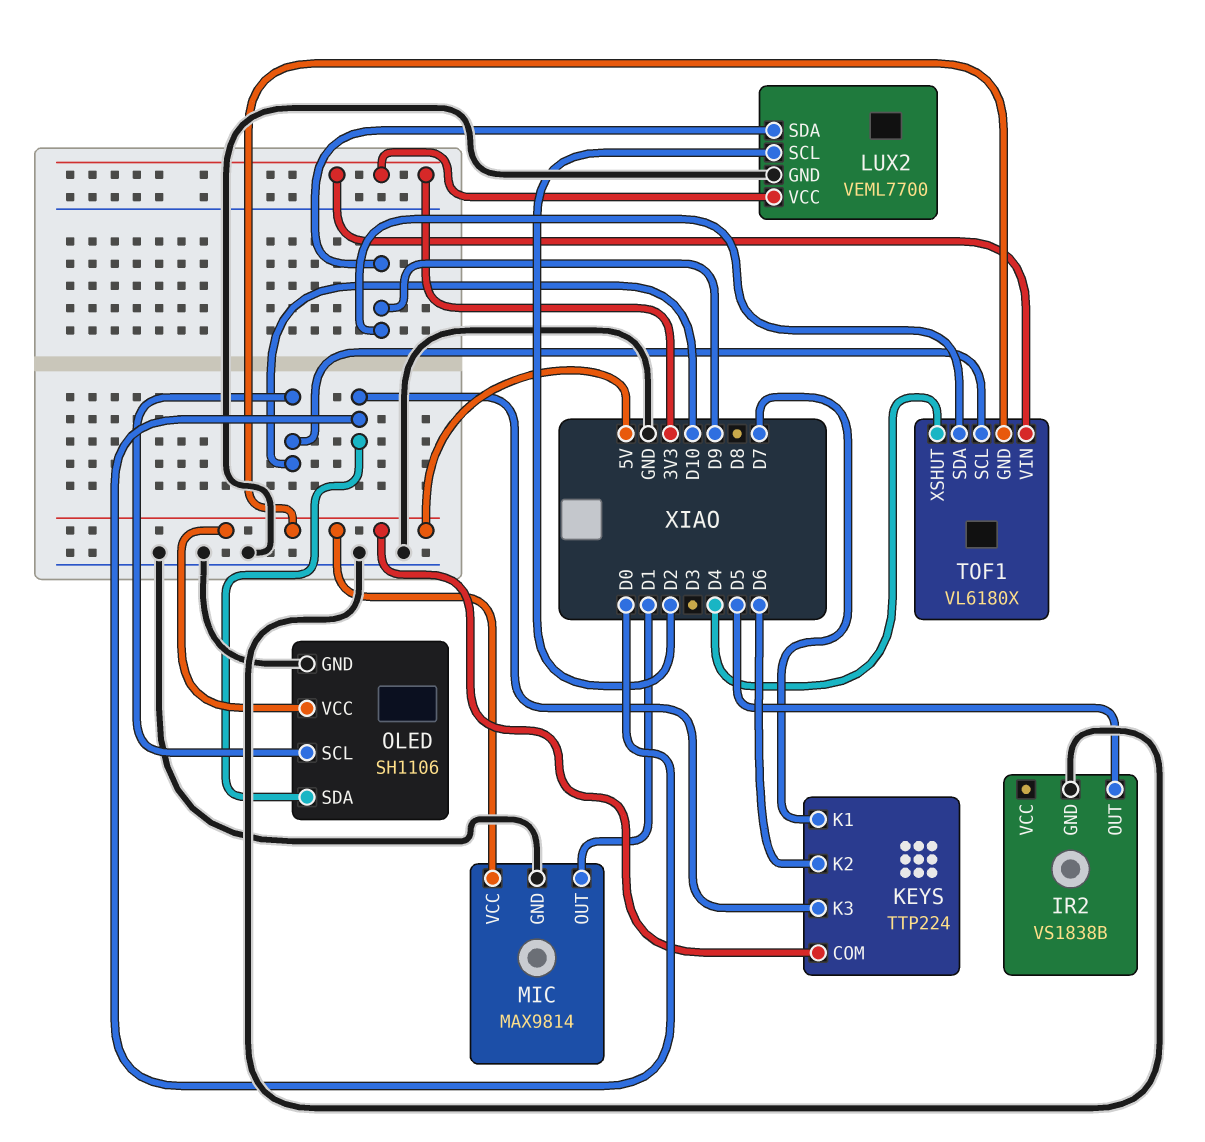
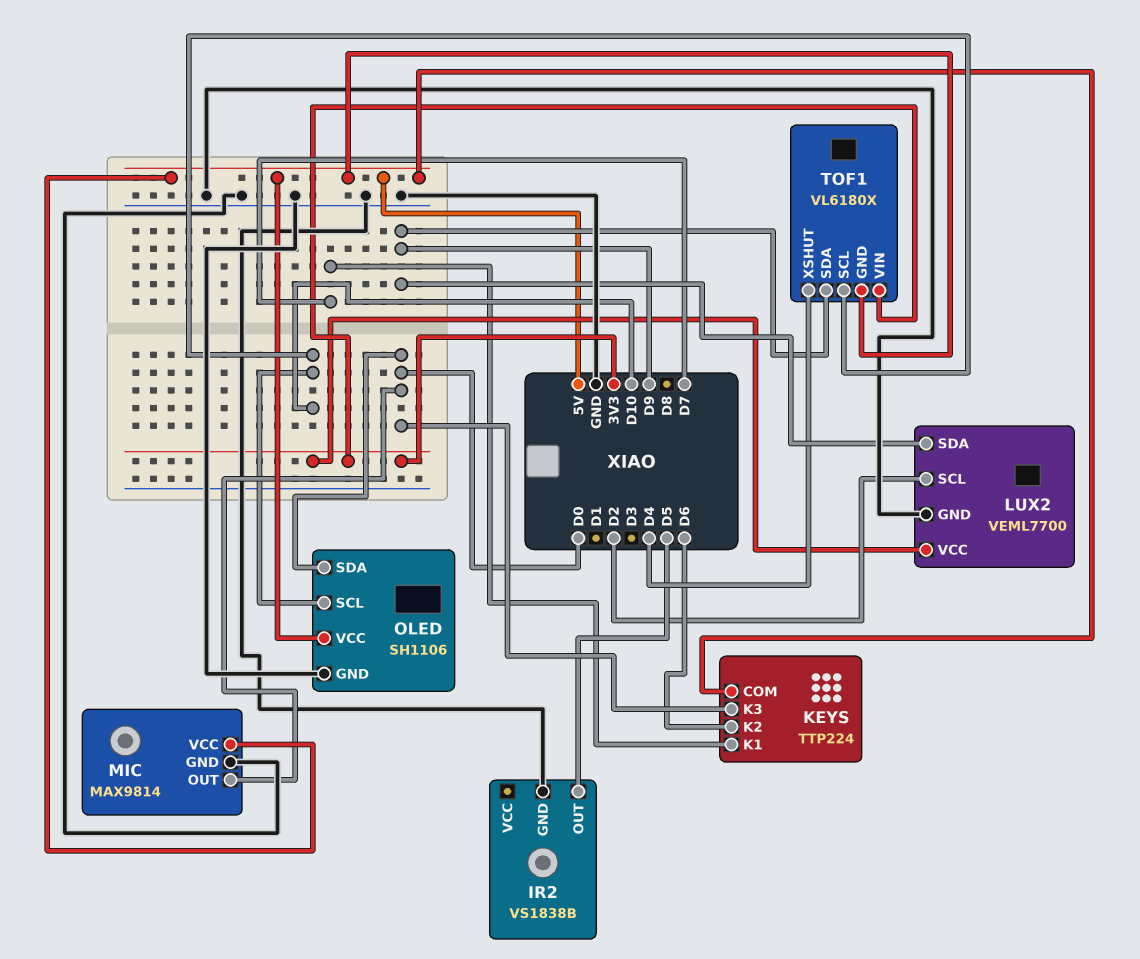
MIC pin OUT: D1 -> D0

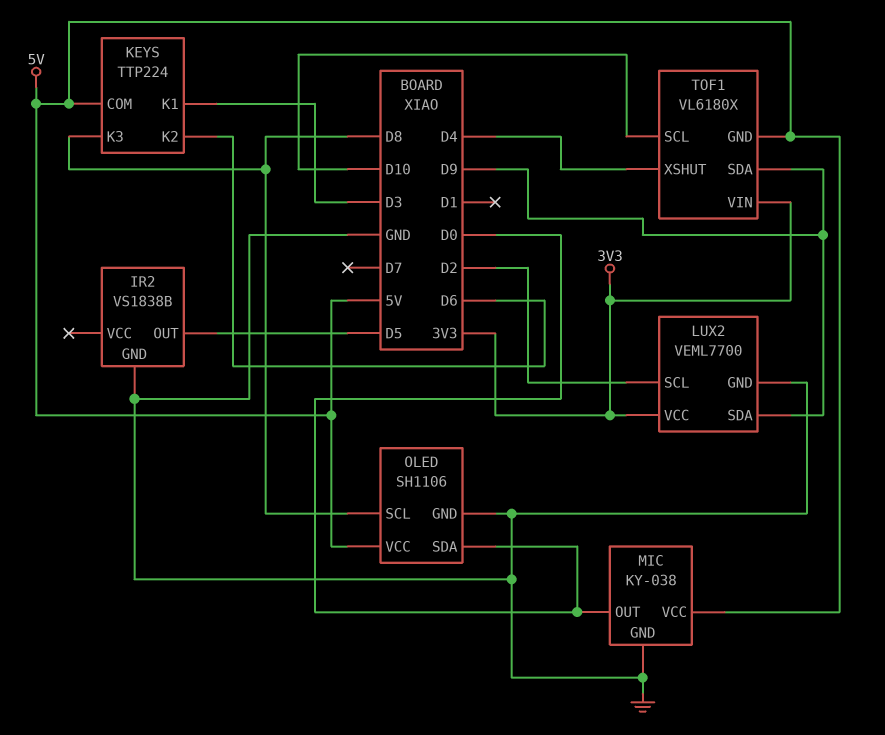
KEYS pin K1: D7 -> D3
KEYS pin K3: D0 -> D8
MIC: MAX9814 -> KY-038
OLED pin SCL: D10 -> D8

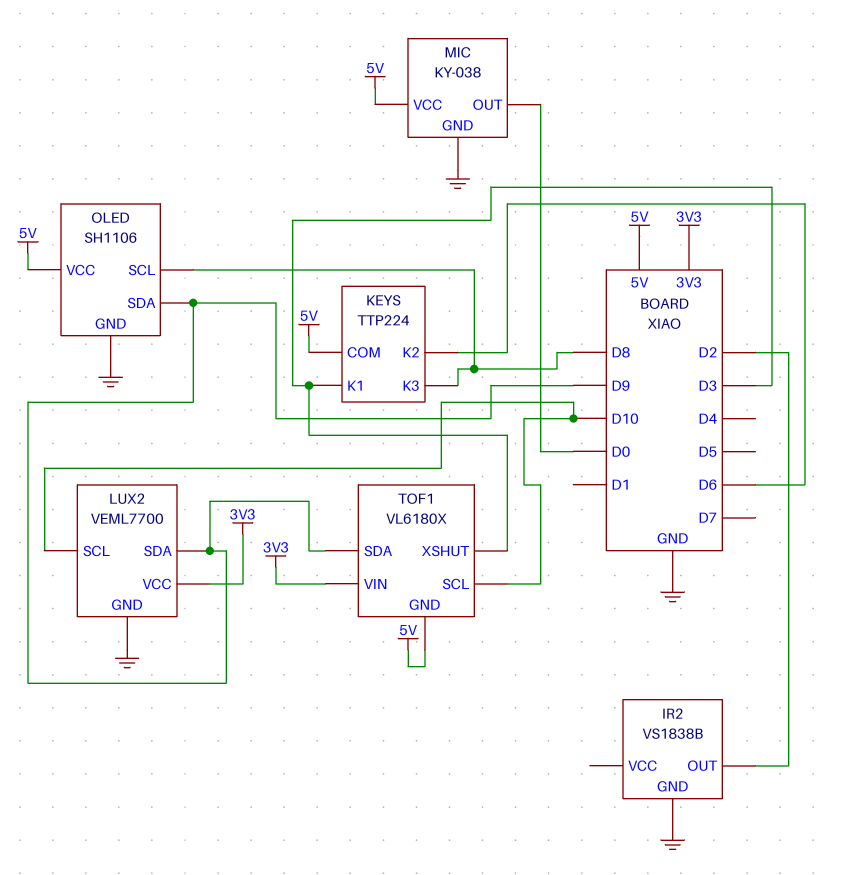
IR2 pin OUT: D5 -> D2
LUX2 pin SCL: D2 -> D10
OLED pin SDA: D0 -> D9
TOF1 pin XSHUT: D4 -> D3

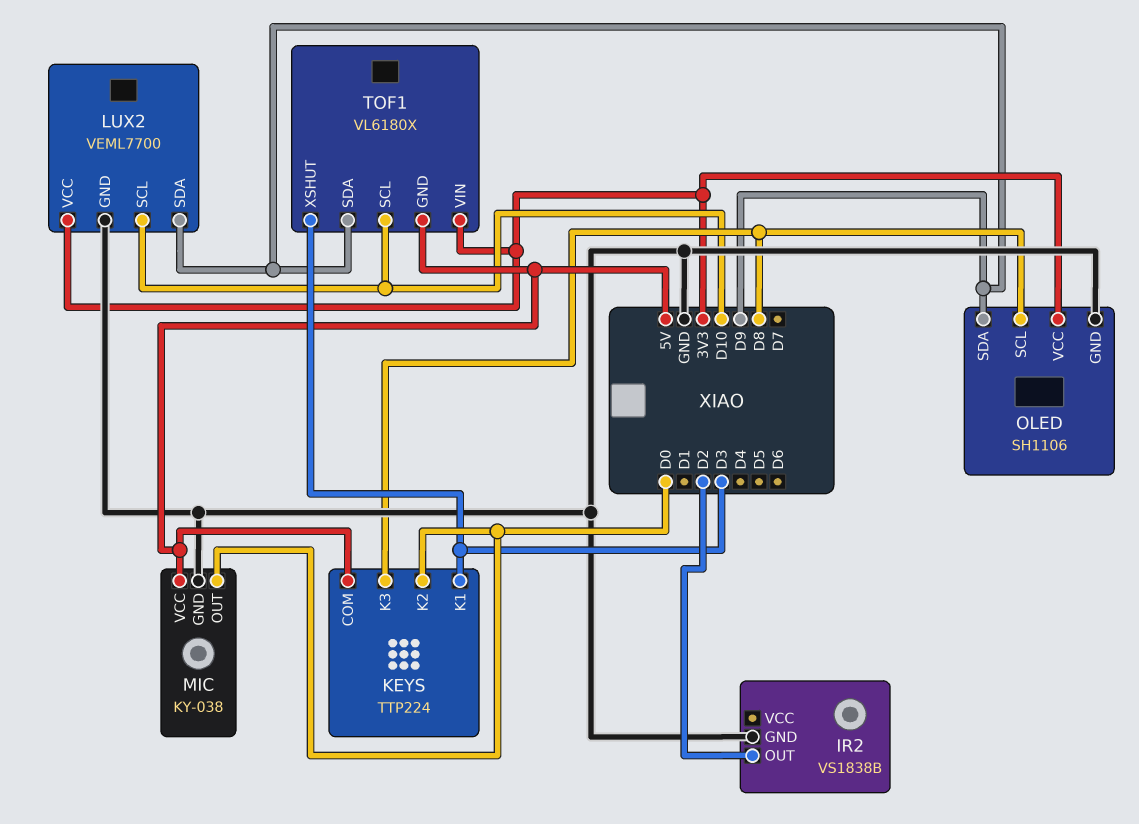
KEYS pin K2: D6 -> D0
OLED pin VCC: 5V -> 3V3

